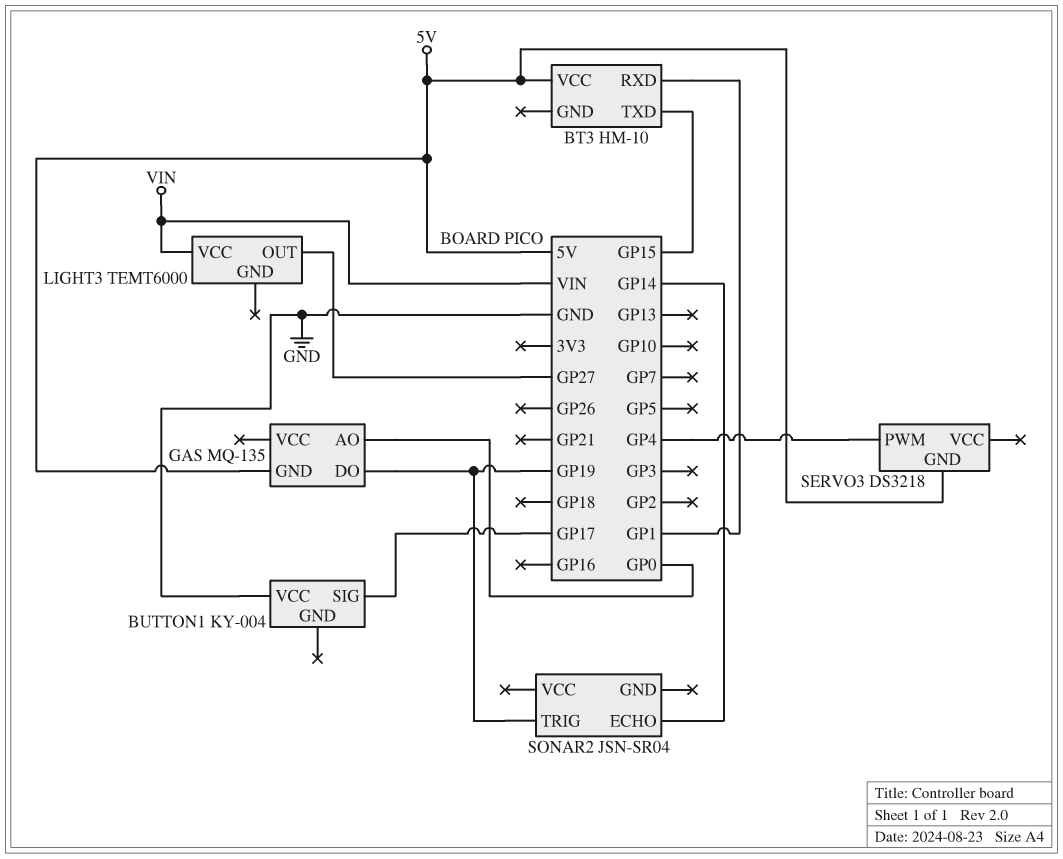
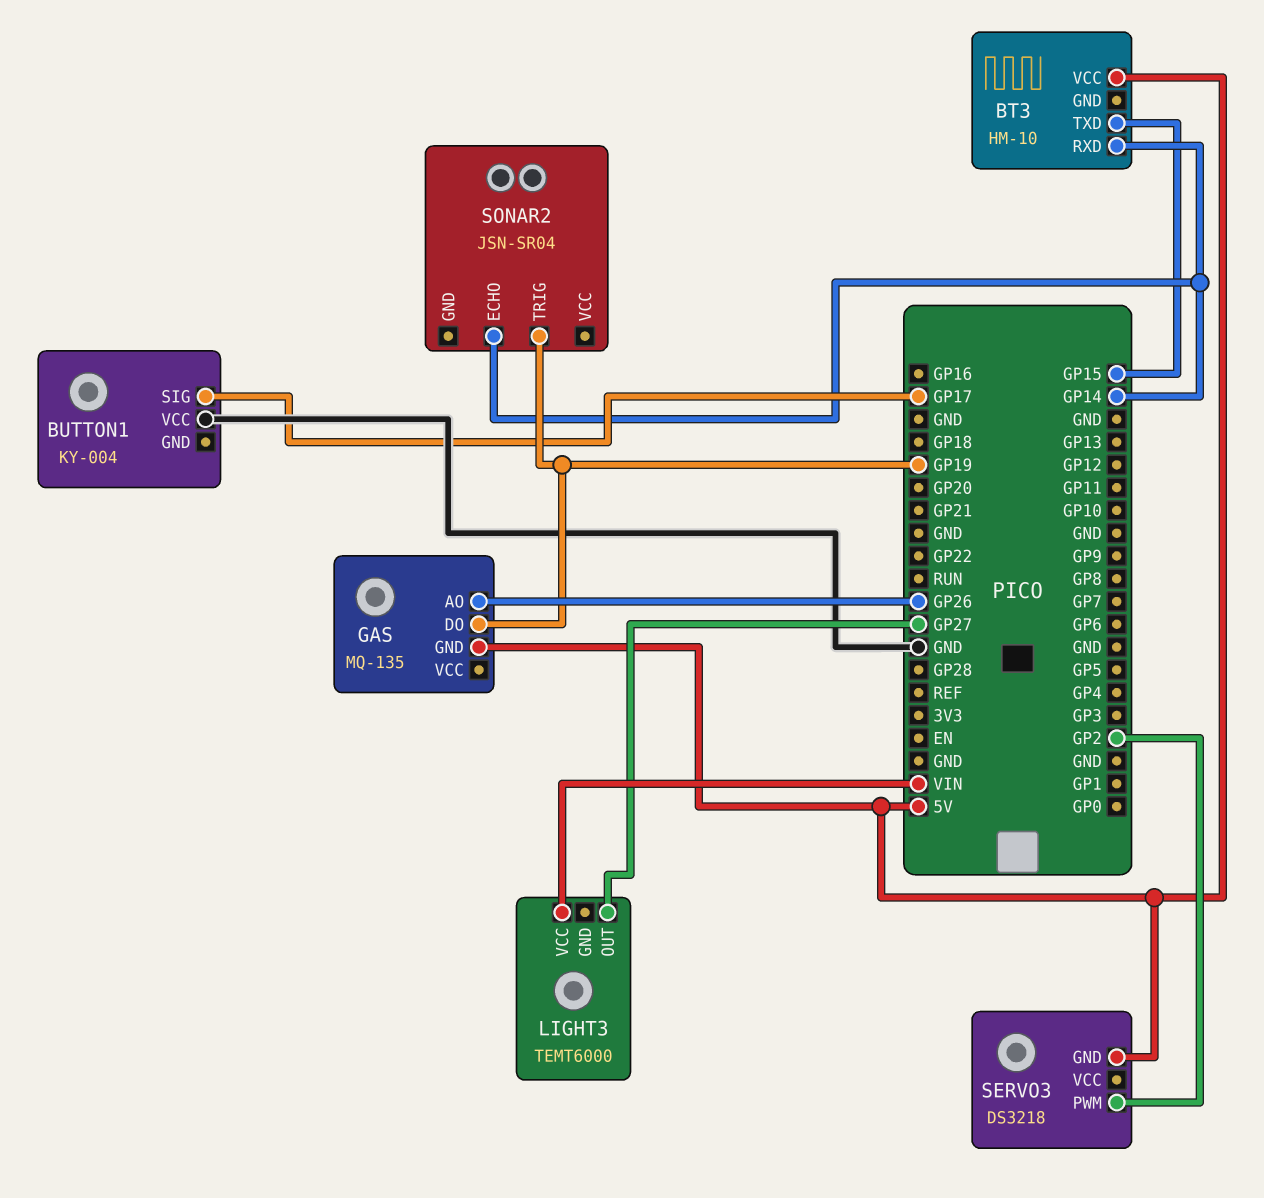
BT3 pin RXD: GP1 -> GP14
GAS pin AO: GP0 -> GP26
SERVO3 pin PWM: GP4 -> GP2

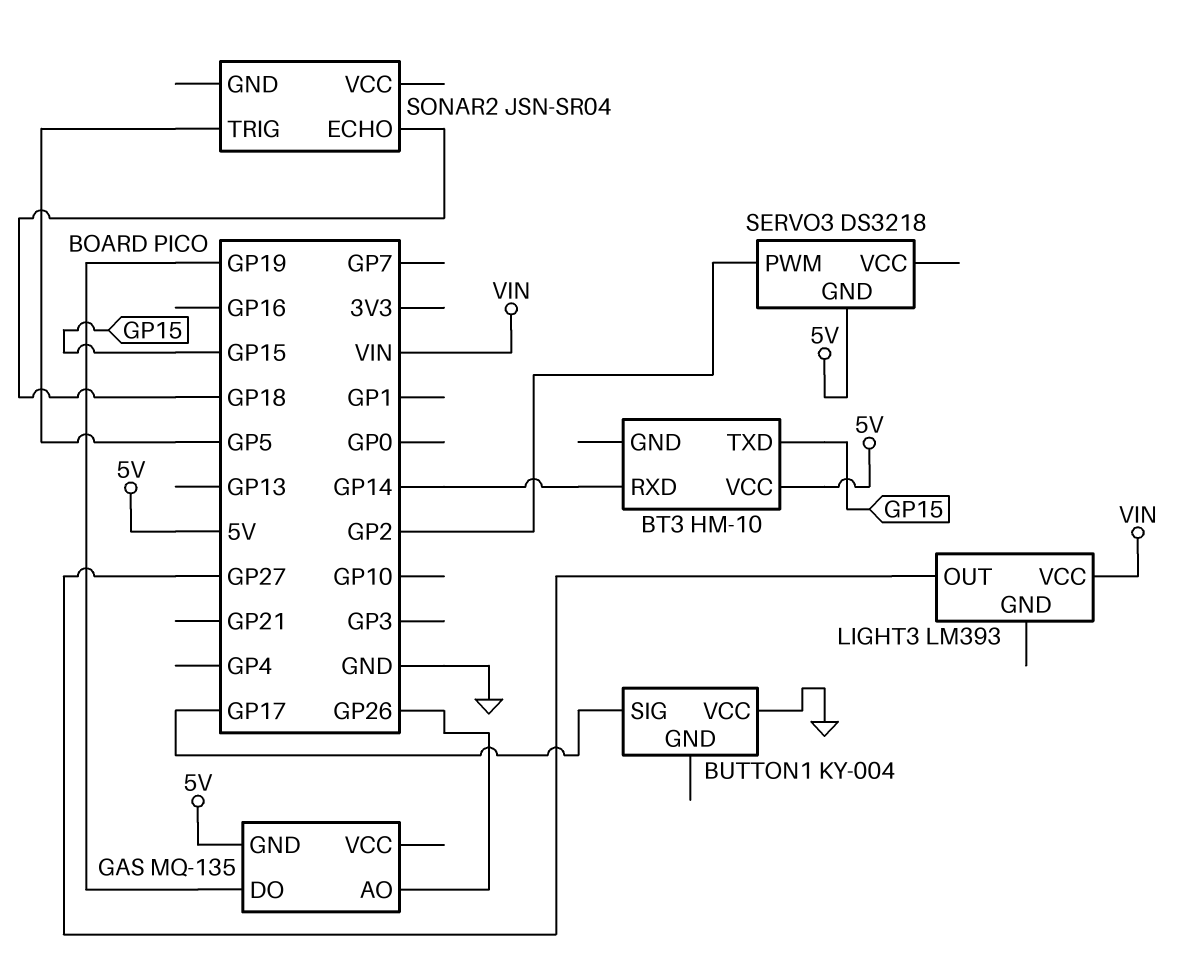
LIGHT3: TEMT6000 -> LM393
SONAR2 pin ECHO: GP14 -> GP18
SONAR2 pin TRIG: GP19 -> GP5

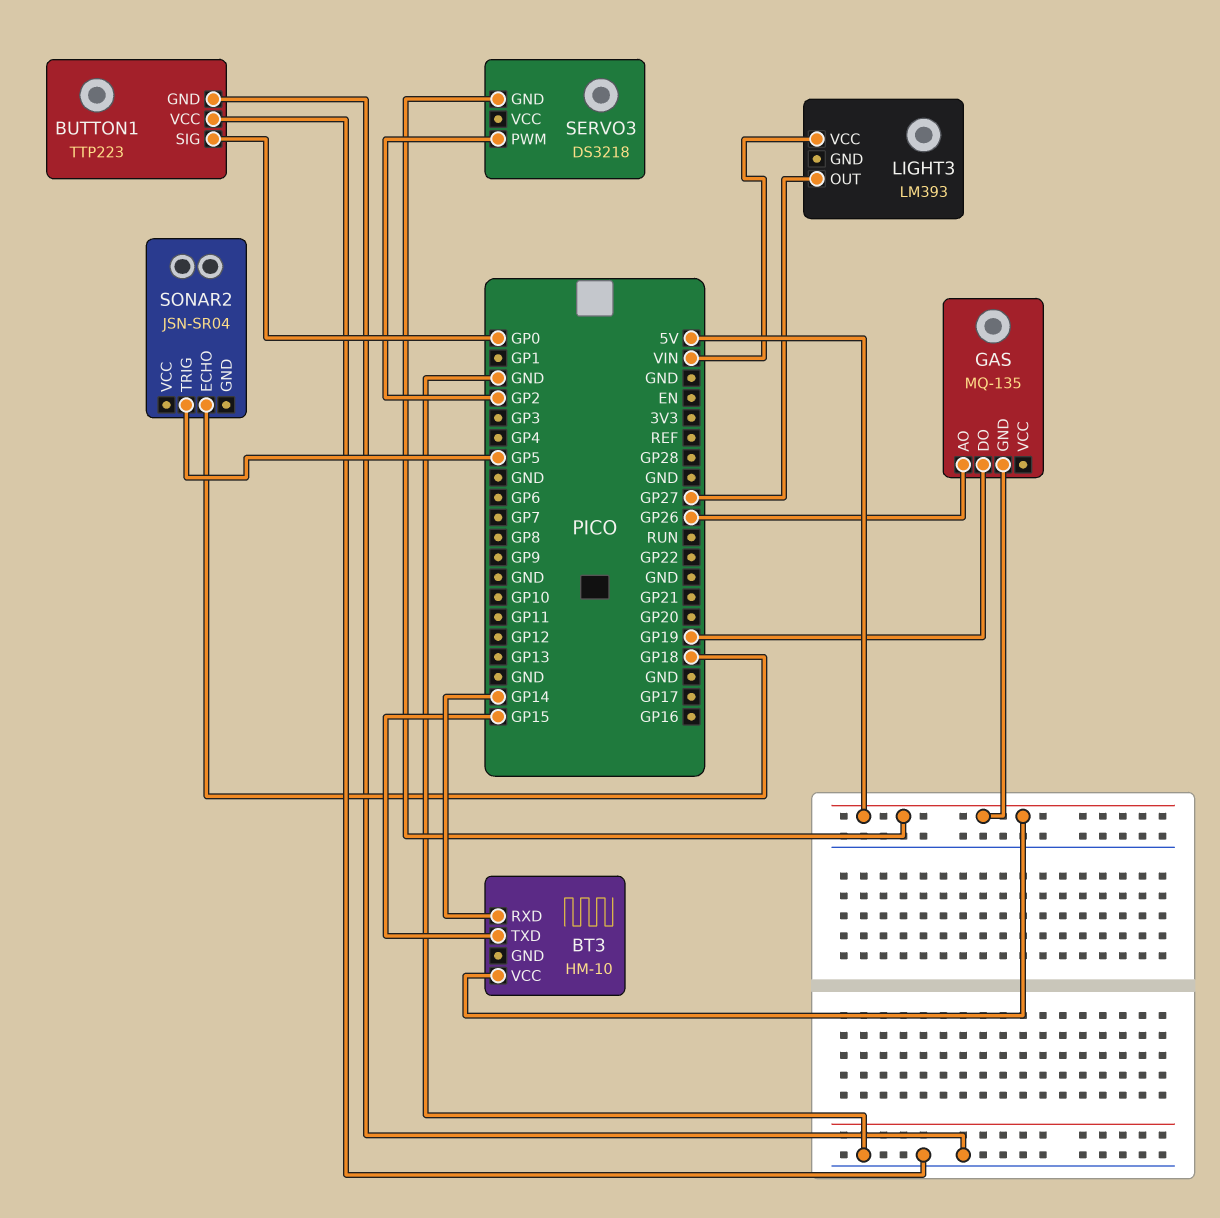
BUTTON1: KY-004 -> TTP223
BUTTON1 pin GND: none -> GND
BUTTON1 pin SIG: GP17 -> GP0

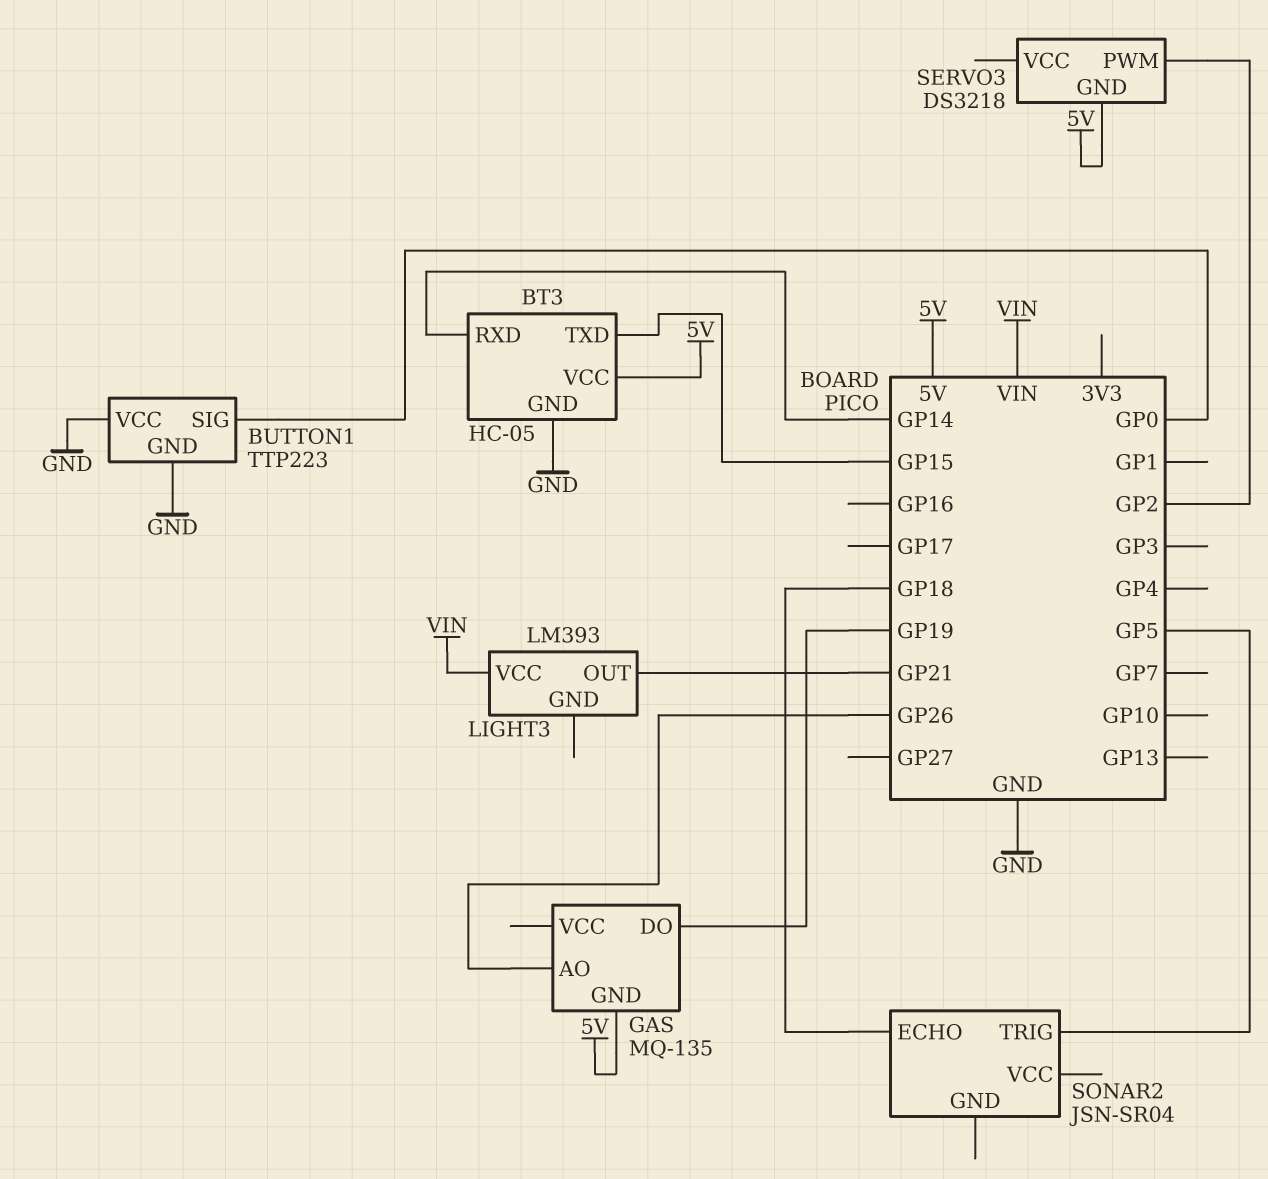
BT3: HM-10 -> HC-05
BT3 pin GND: none -> GND
LIGHT3 pin OUT: GP27 -> GP21

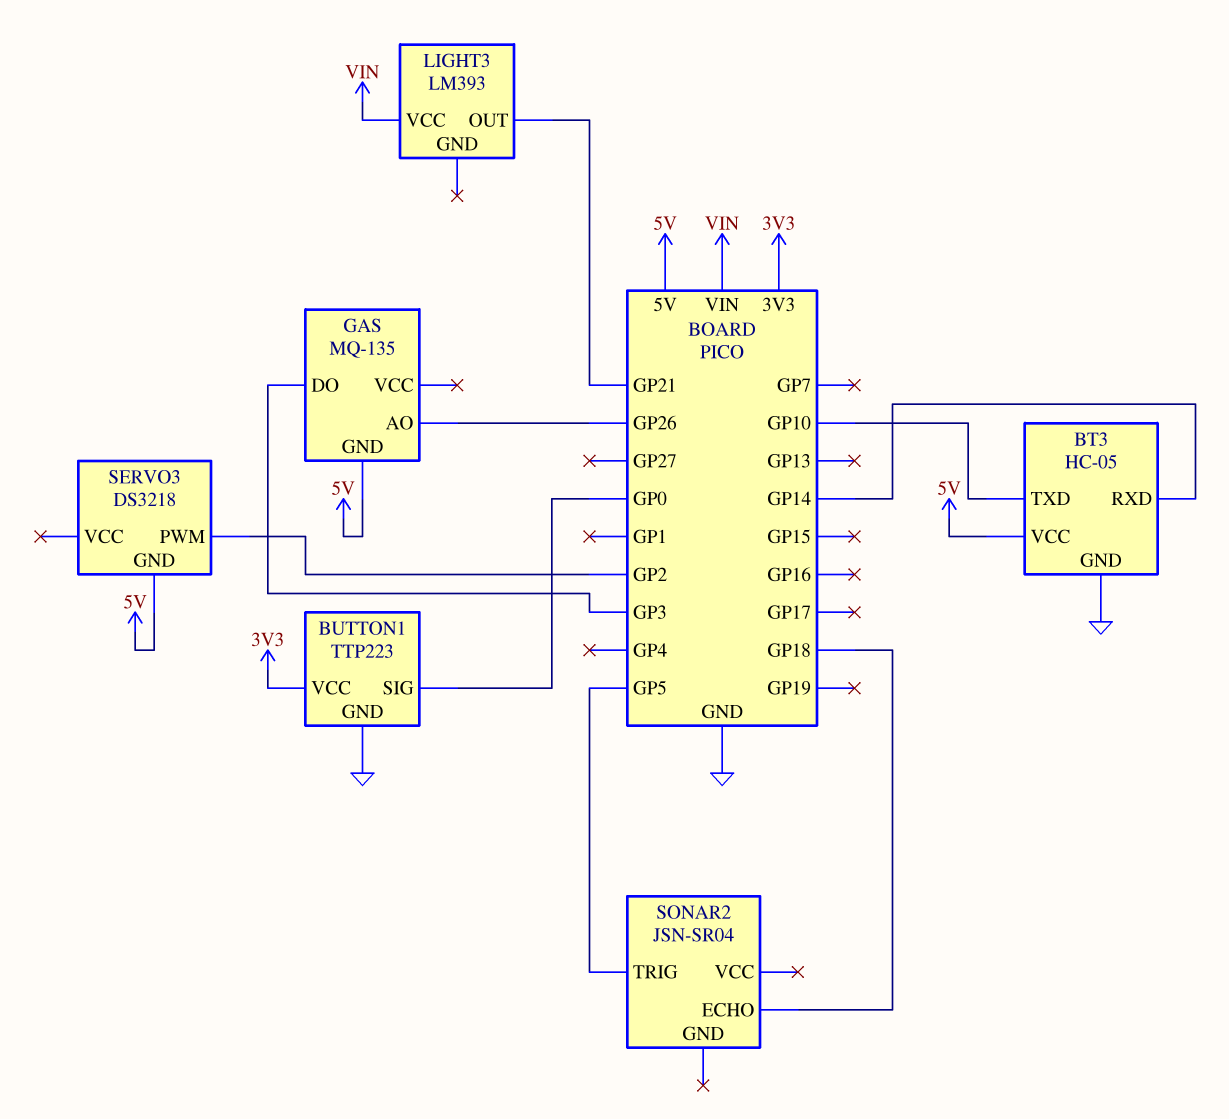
BT3 pin TXD: GP15 -> GP10
BUTTON1 pin VCC: GND -> 3V3
GAS pin DO: GP19 -> GP3

